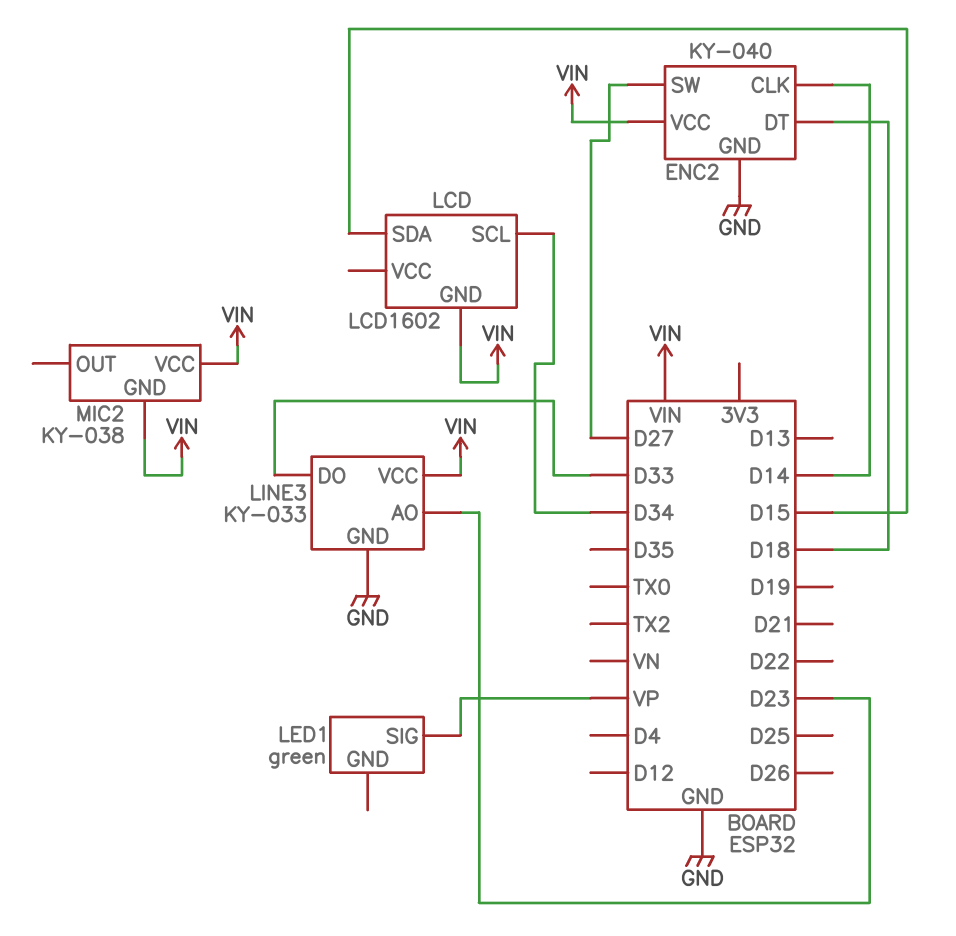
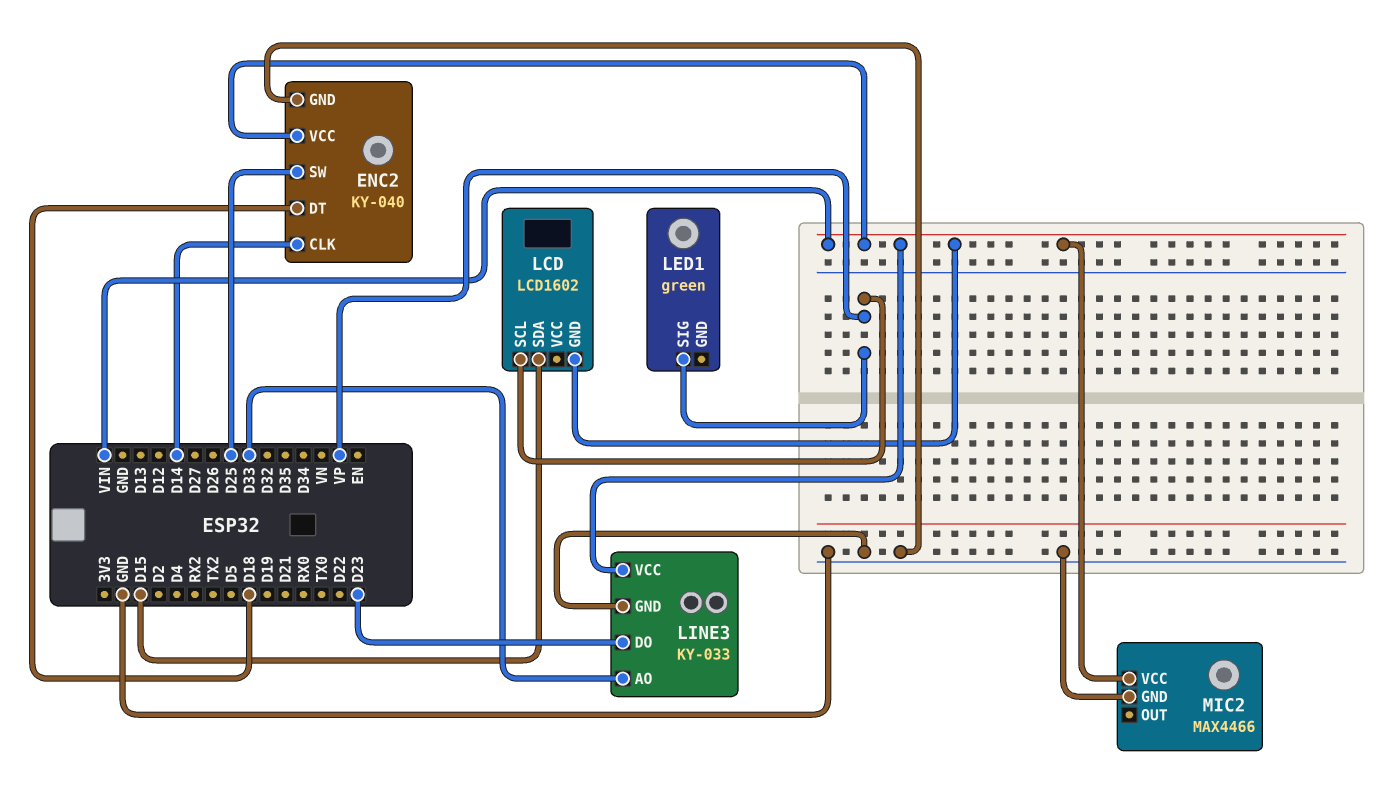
ENC2 pin SW: D27 -> D25
LCD pin SCL: D34 -> VP
LINE3 pin AO: D23 -> D33
LINE3 pin DO: D33 -> D23
MIC2: KY-038 -> MAX4466
MIC2 pin GND: VIN -> GND

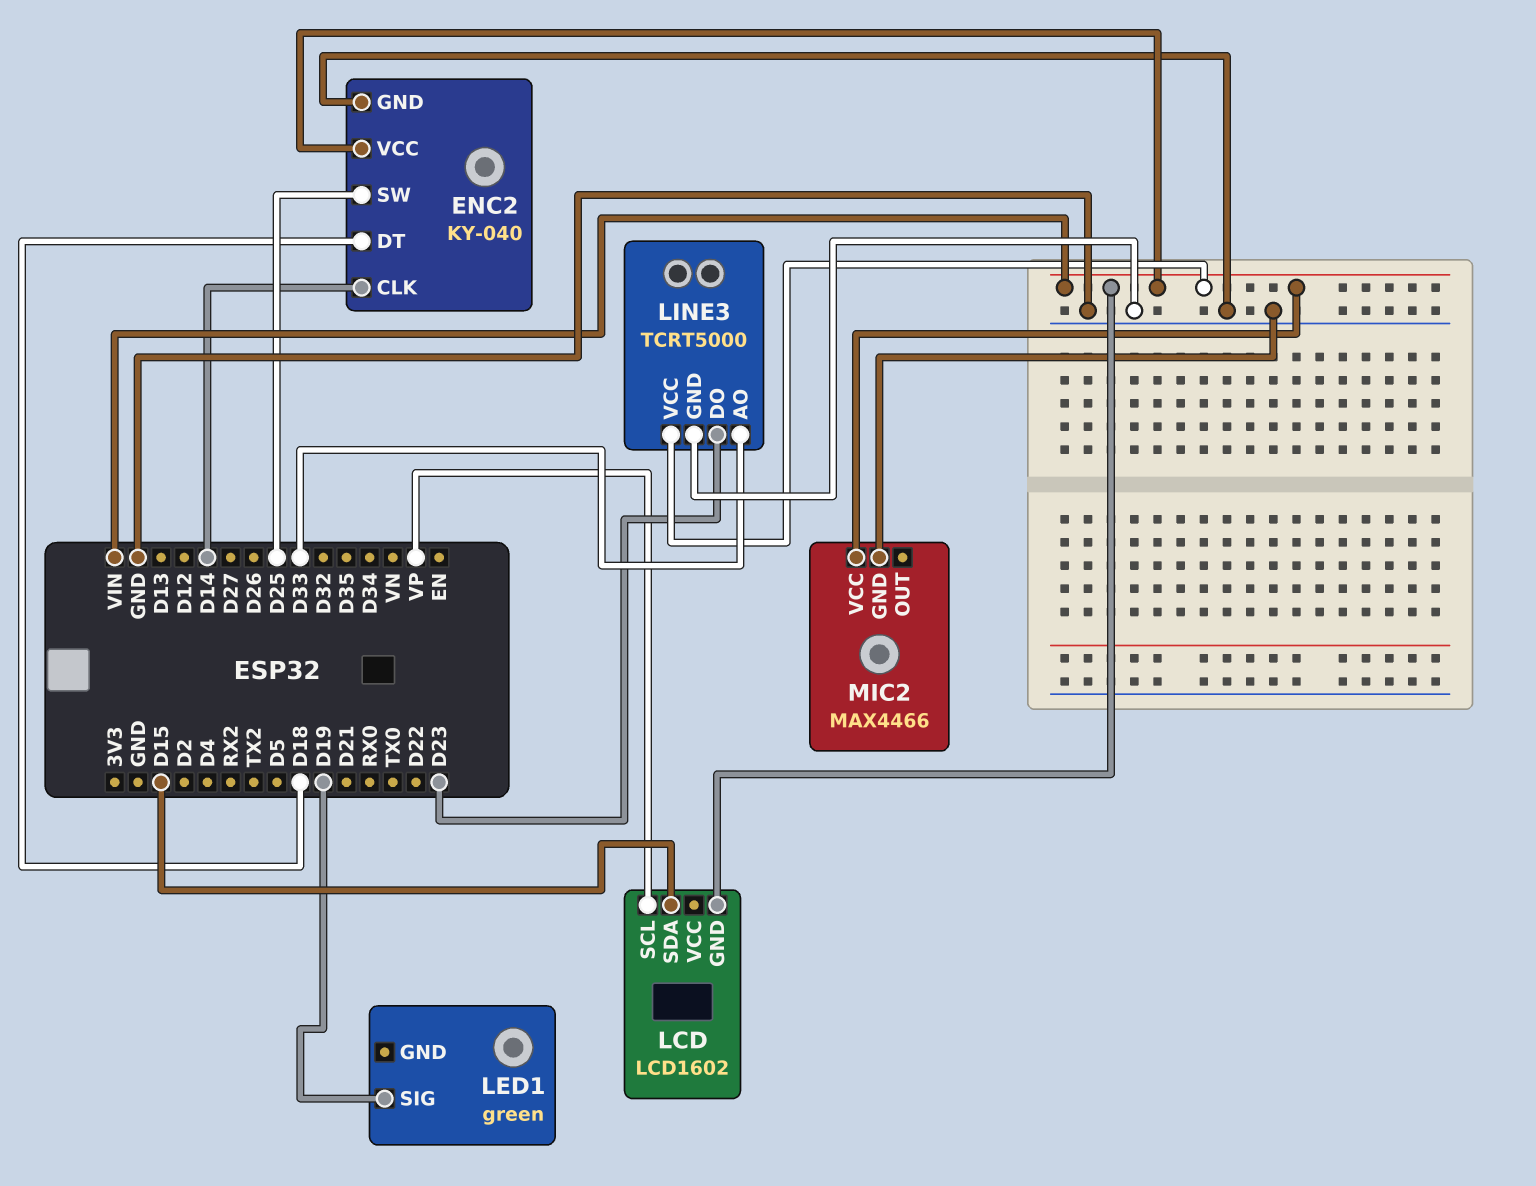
LED1 pin SIG: VP -> D19
LINE3: KY-033 -> TCRT5000

